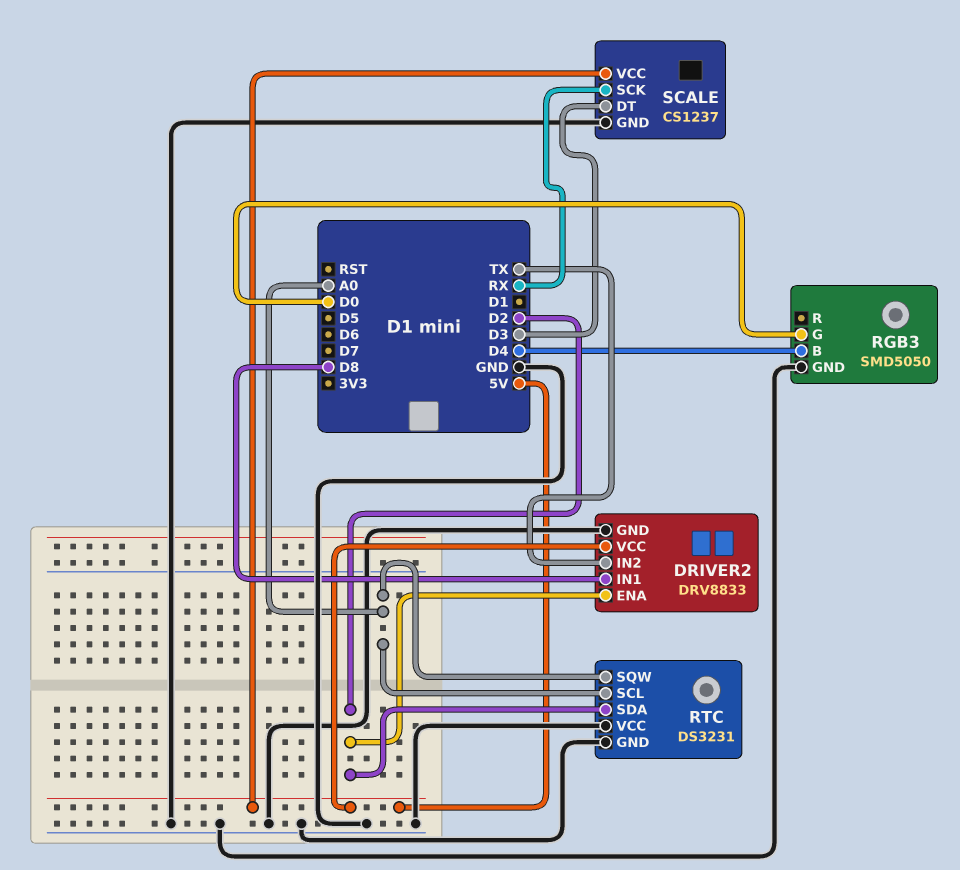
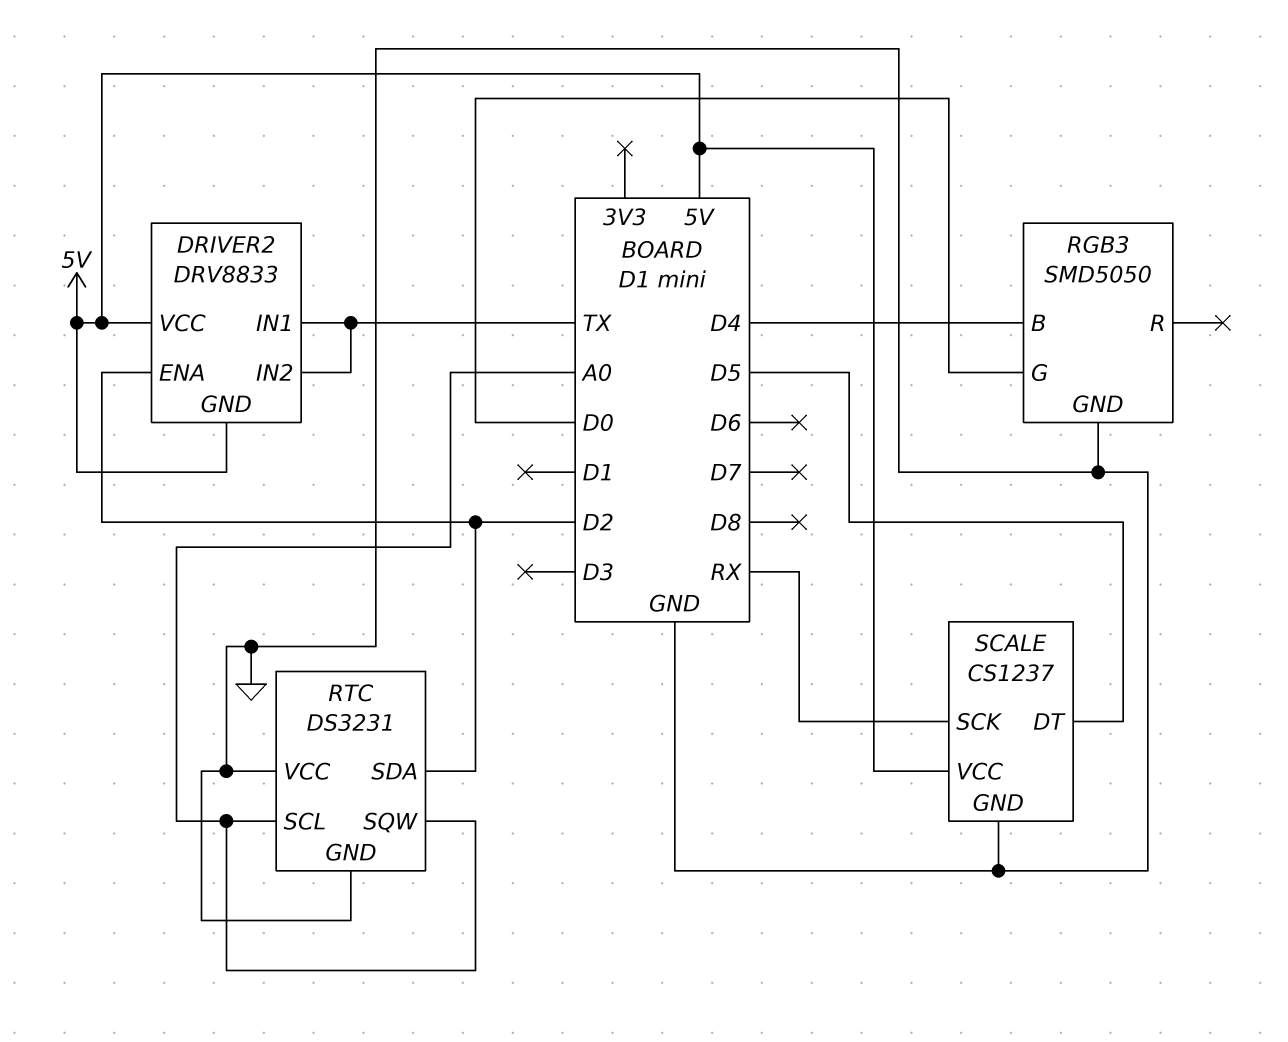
DRIVER2 pin GND: GND -> 5V
DRIVER2 pin IN1: D8 -> TX
SCALE pin DT: D3 -> D5

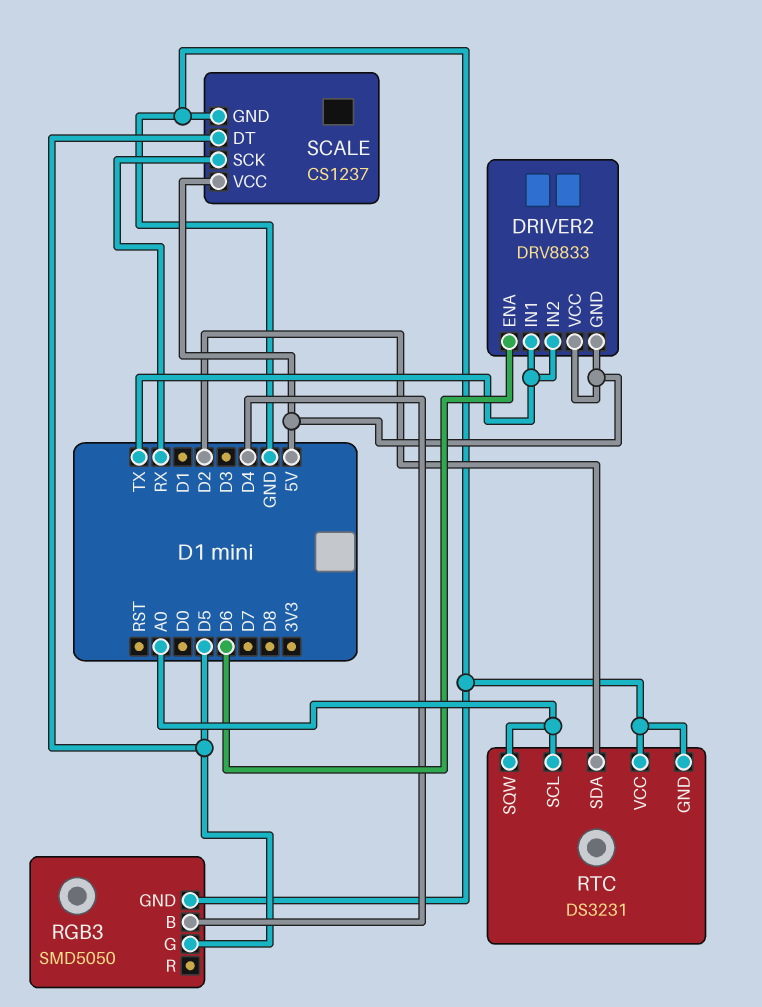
DRIVER2 pin ENA: D2 -> D6
RGB3 pin G: D0 -> D5

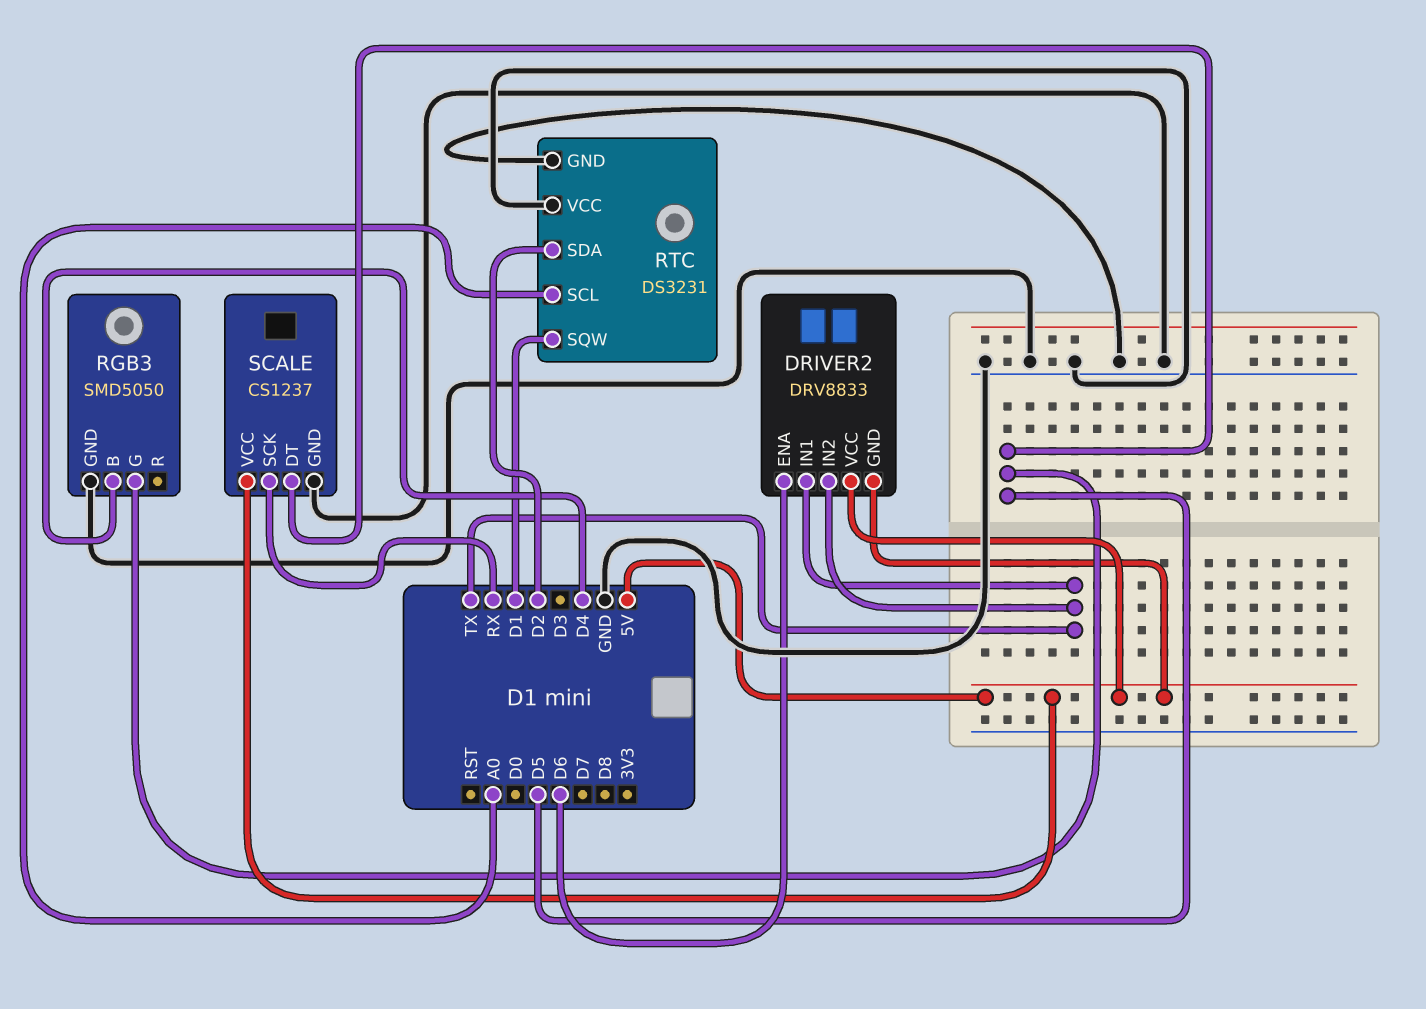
RTC pin SQW: A0 -> D1

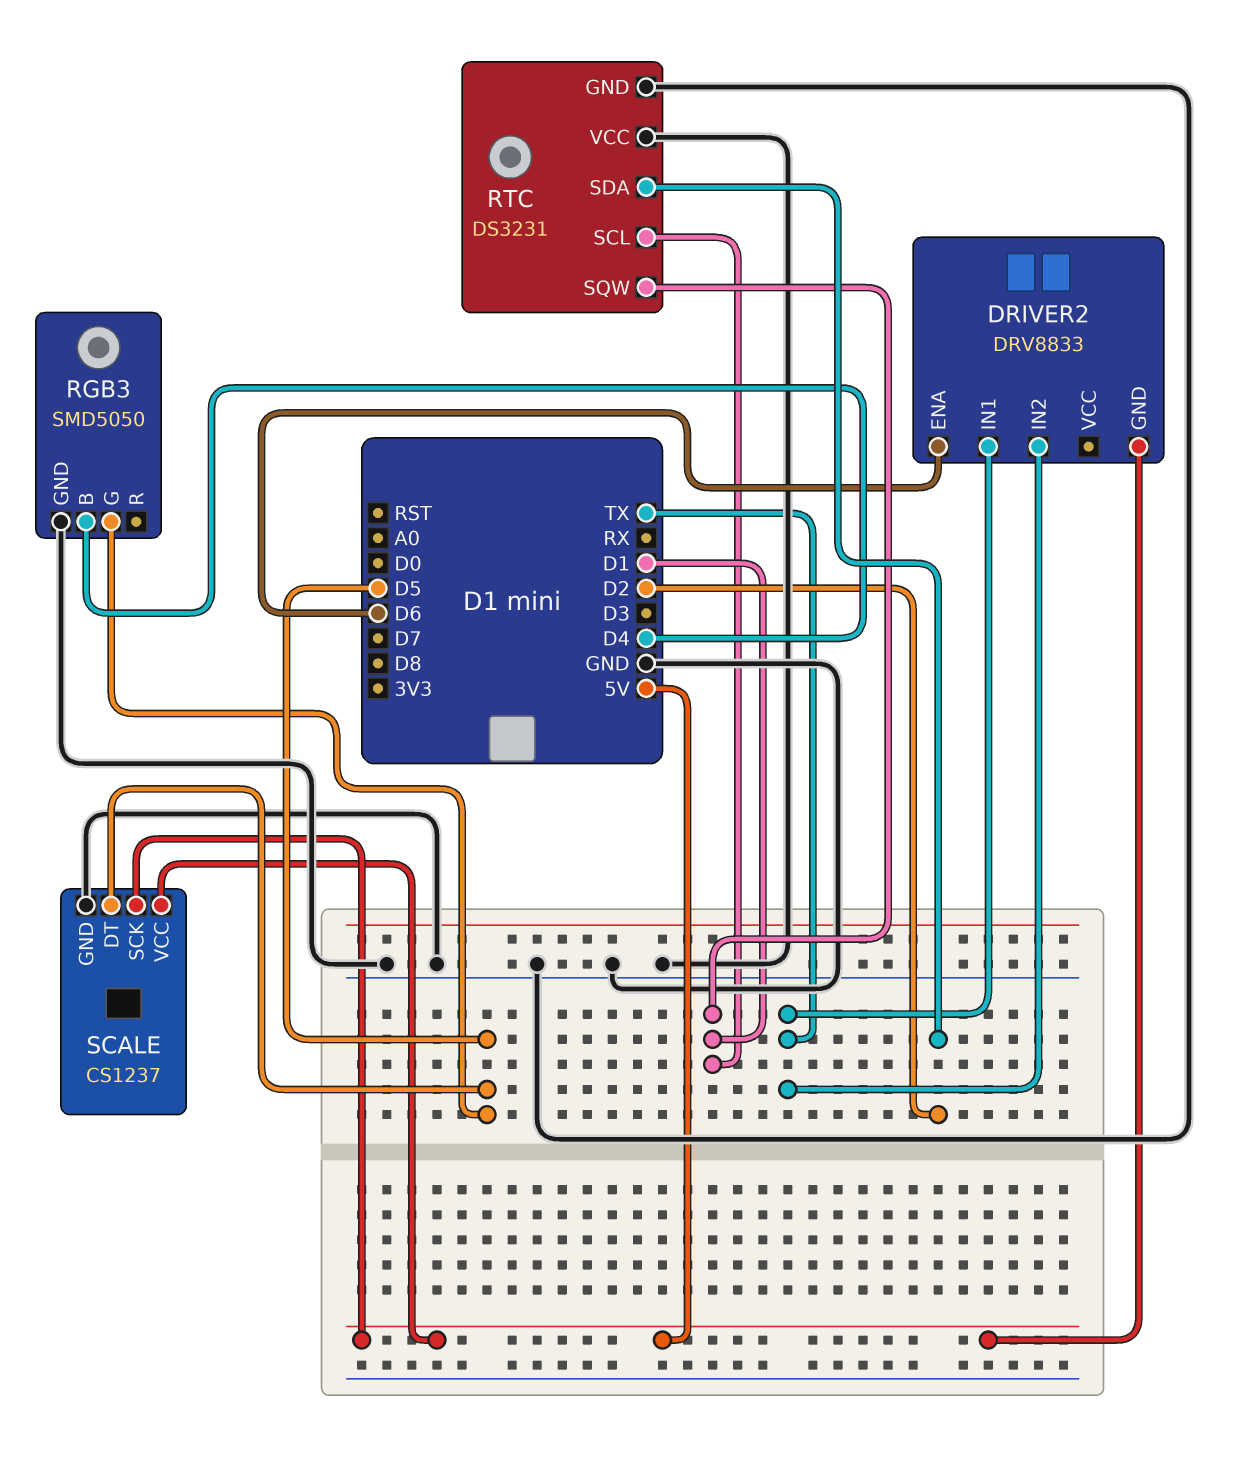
DRIVER2 pin VCC: 5V -> none
RTC pin SCL: A0 -> D1
SCALE pin SCK: RX -> 5V

